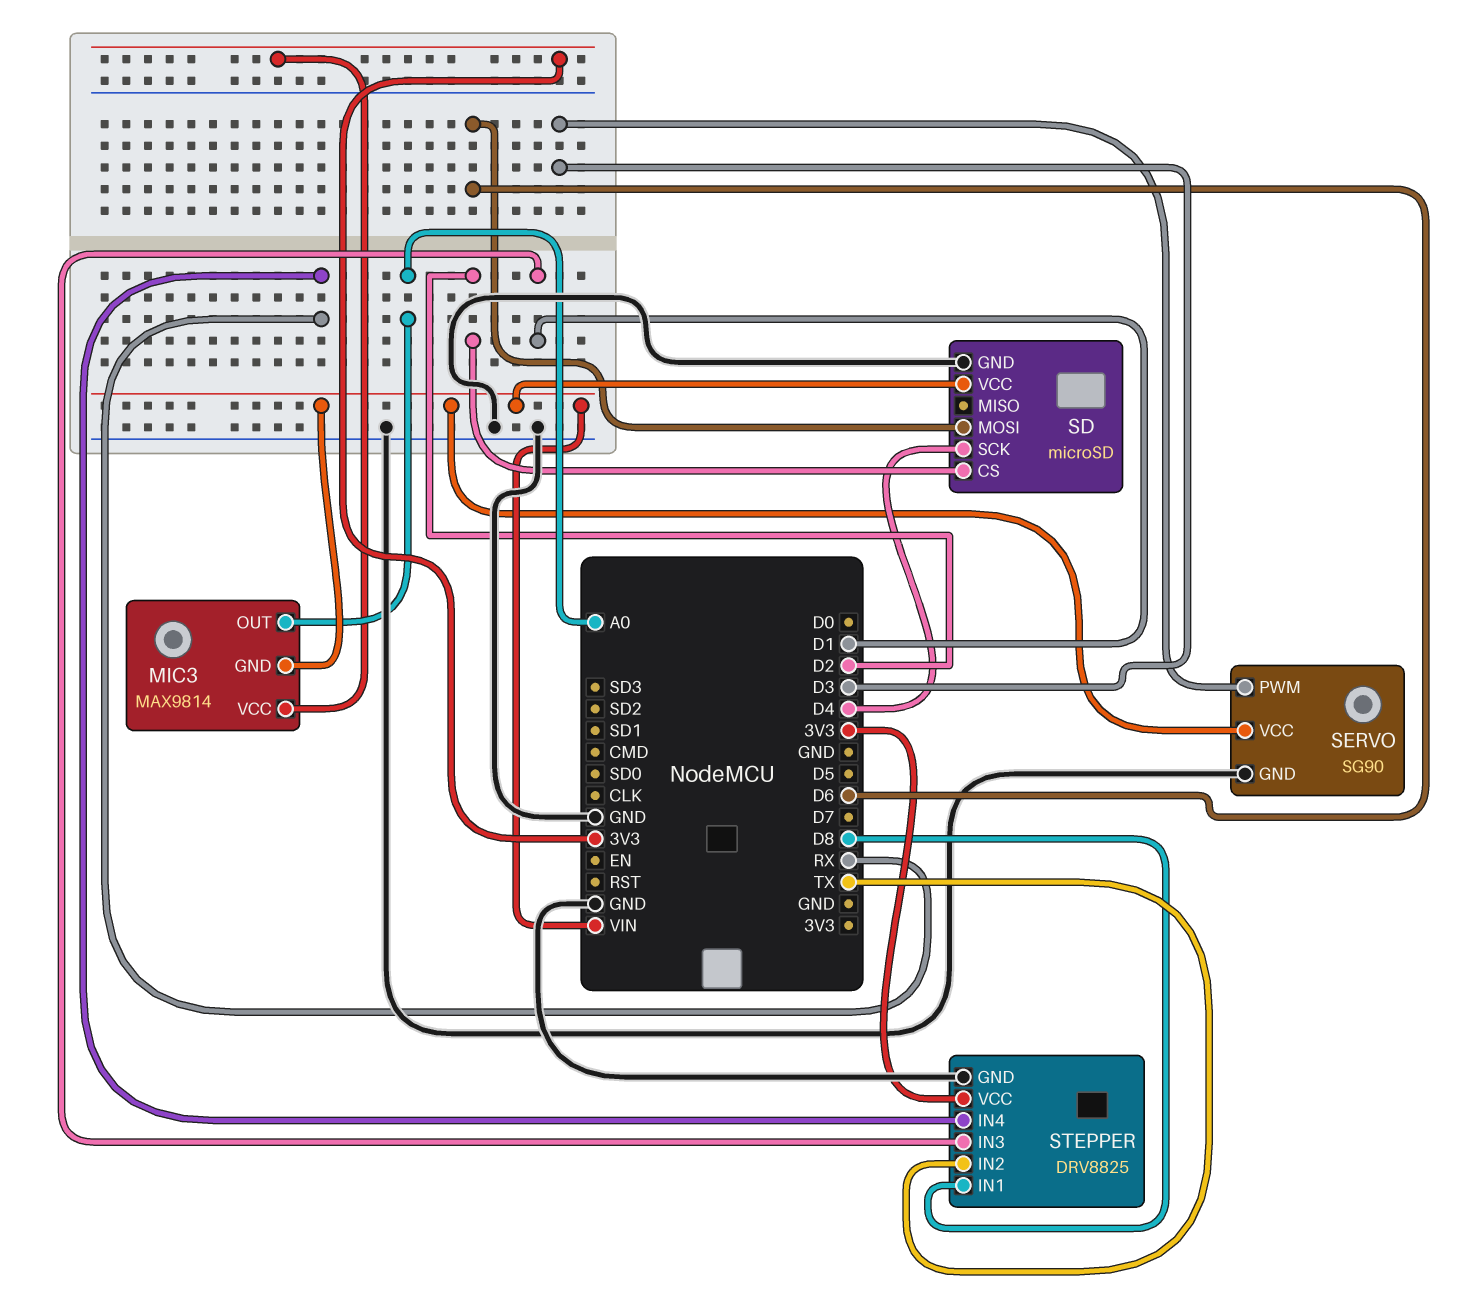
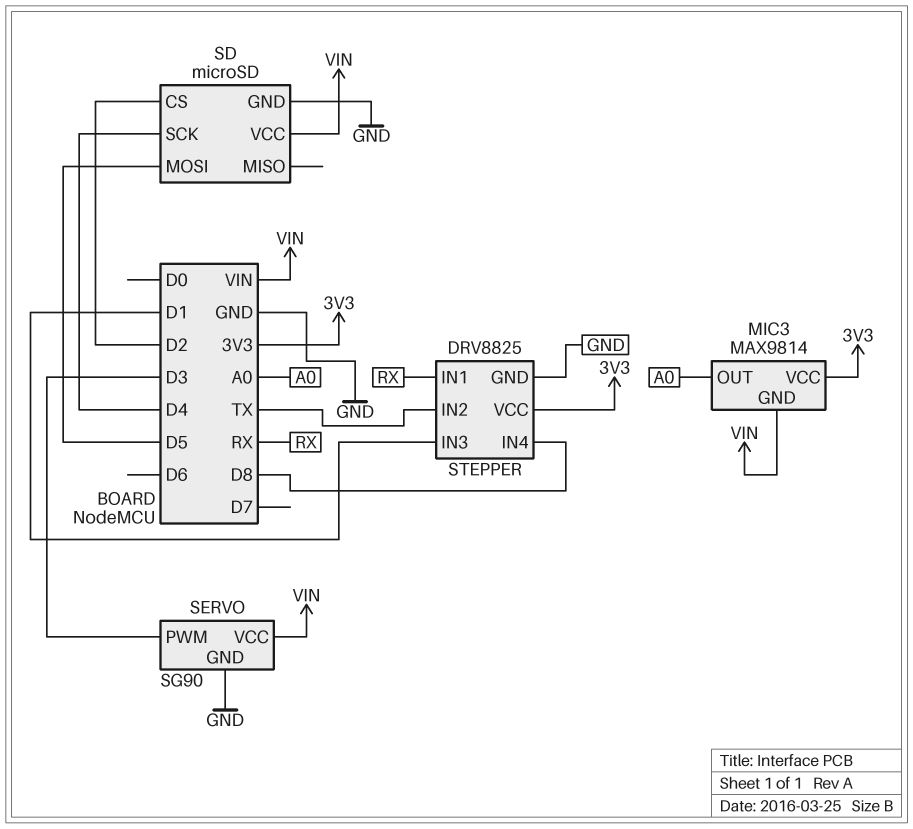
SD pin MOSI: D6 -> D5
STEPPER pin IN1: D8 -> RX
STEPPER pin IN4: RX -> D8

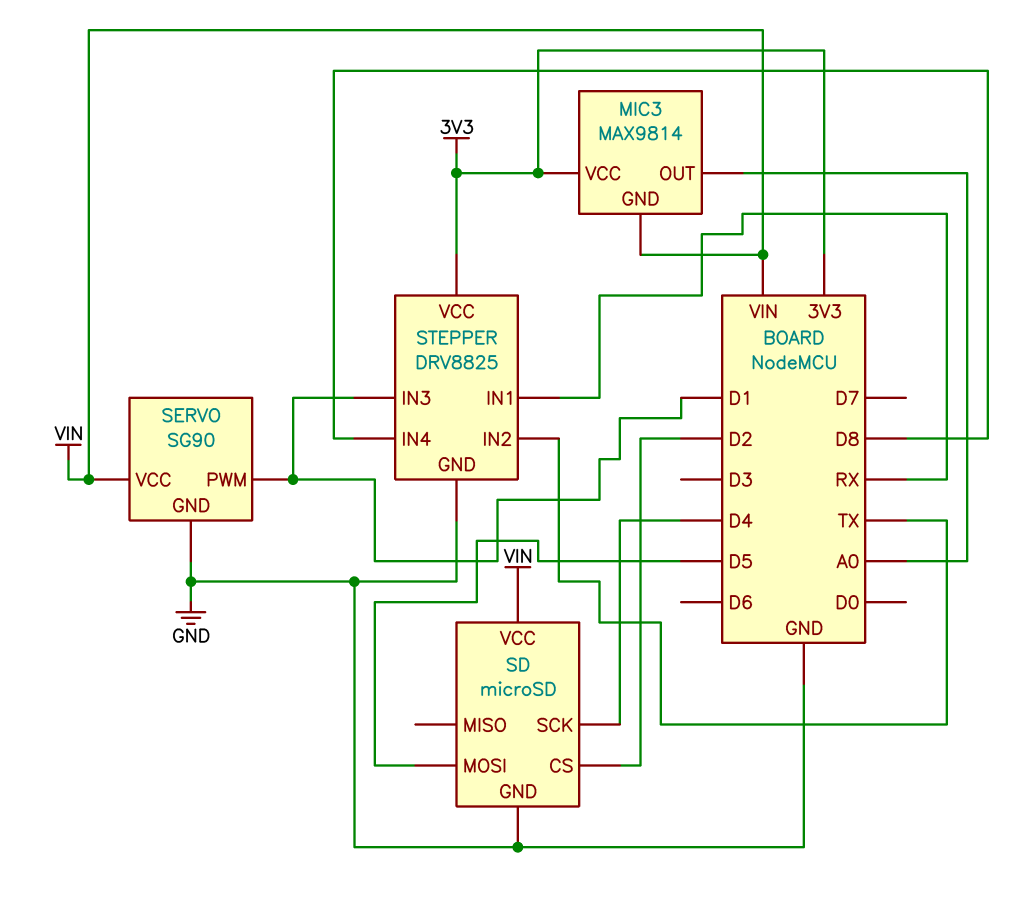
SERVO pin PWM: D3 -> D1

